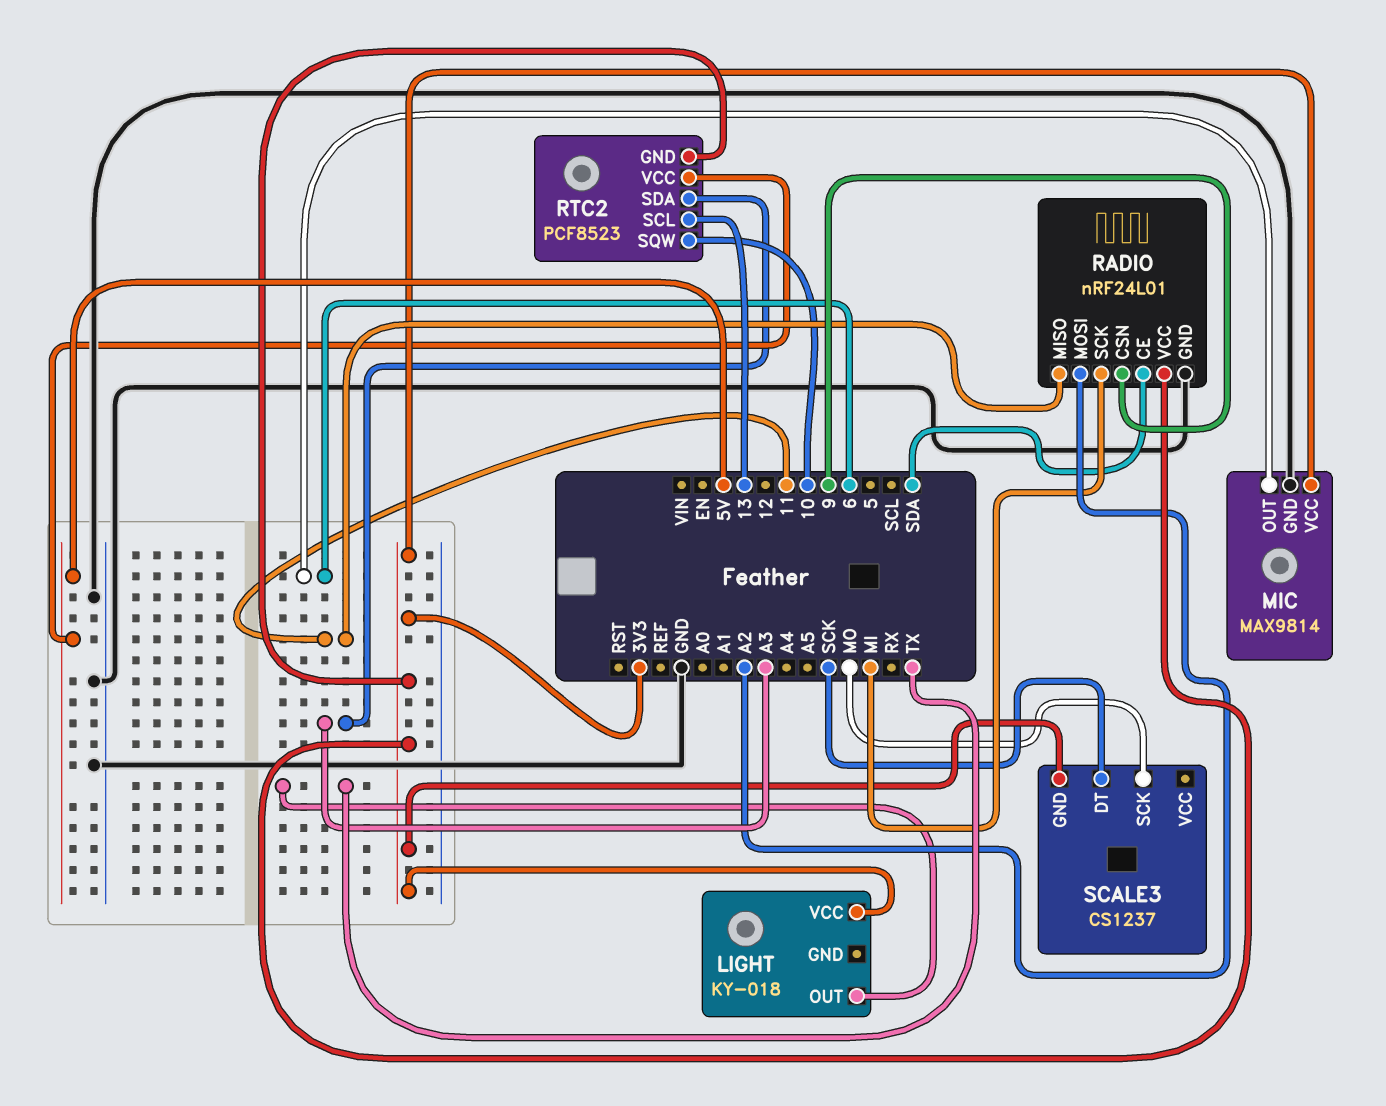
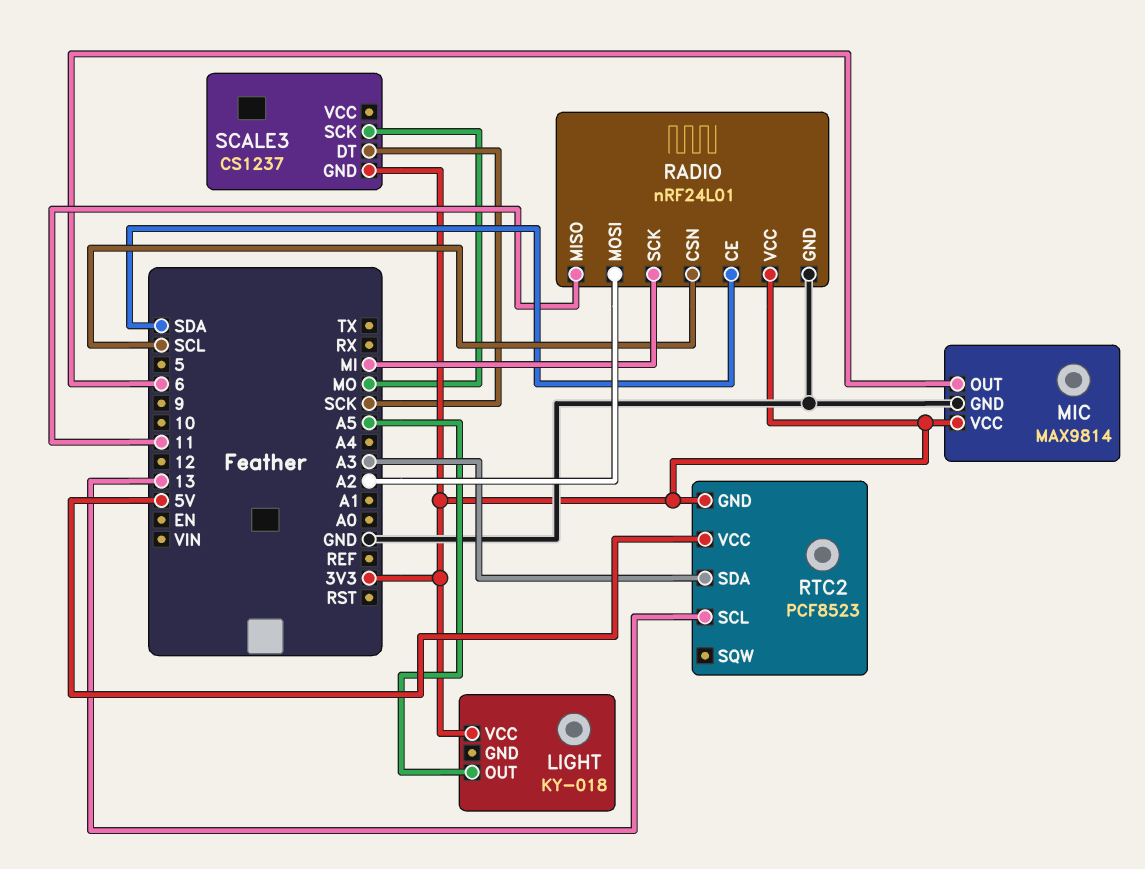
LIGHT pin OUT: TX -> A5
RADIO pin CSN: 9 -> SCL
RTC2 pin SQW: 10 -> none

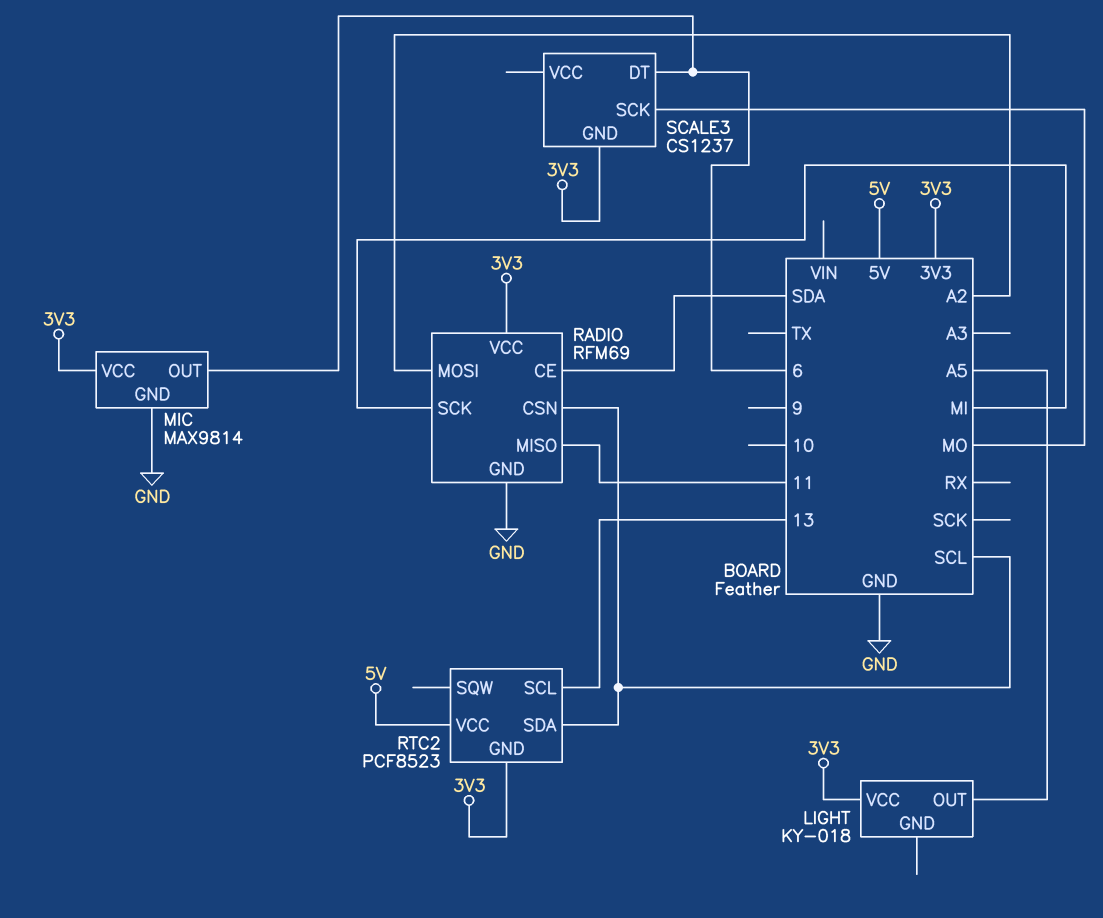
RADIO: nRF24L01 -> RFM69
RTC2 pin SDA: A3 -> SCL
SCALE3 pin DT: SCK -> 6

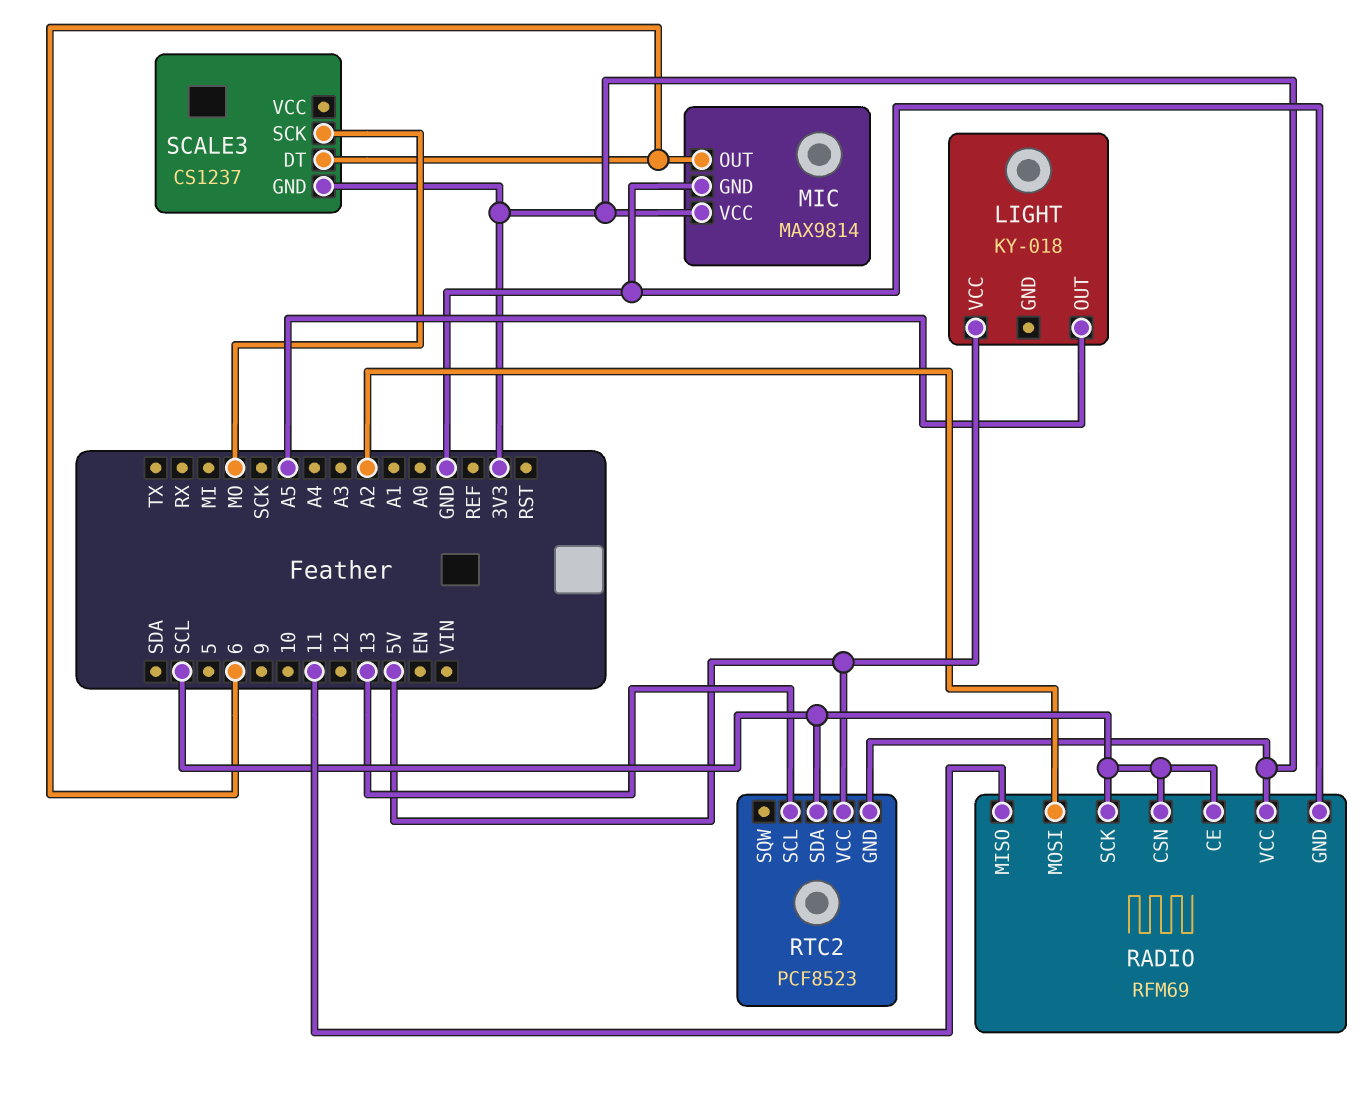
LIGHT pin VCC: 3V3 -> 5V
RADIO pin CE: SDA -> SCL
RADIO pin SCK: MI -> SCL

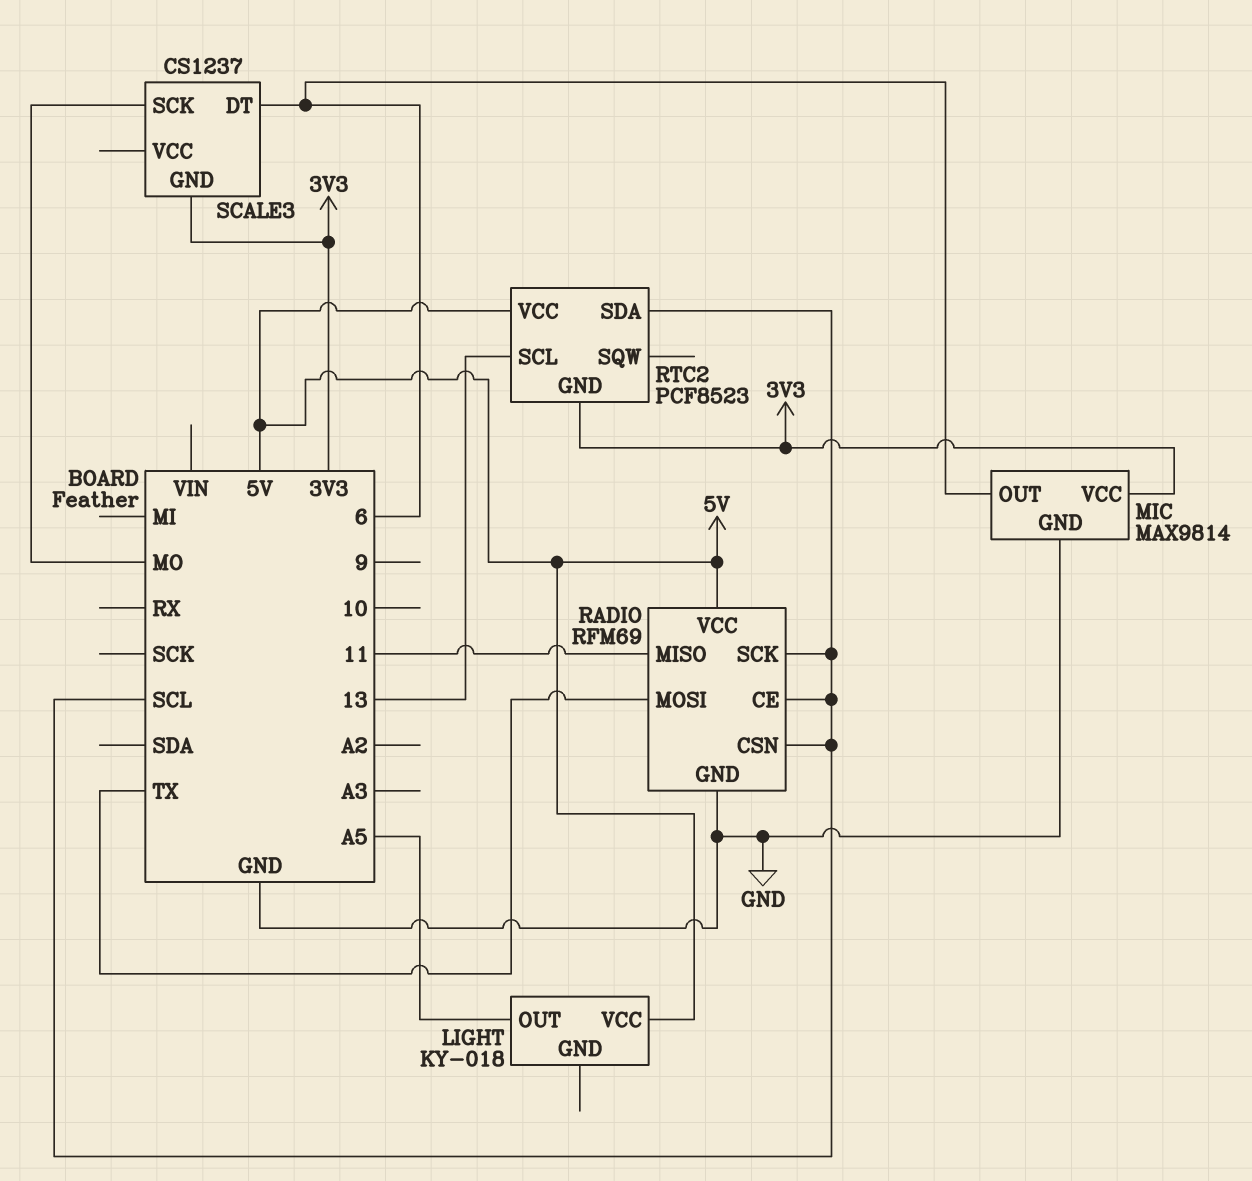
RADIO pin MOSI: A2 -> TX
RADIO pin VCC: 3V3 -> 5V

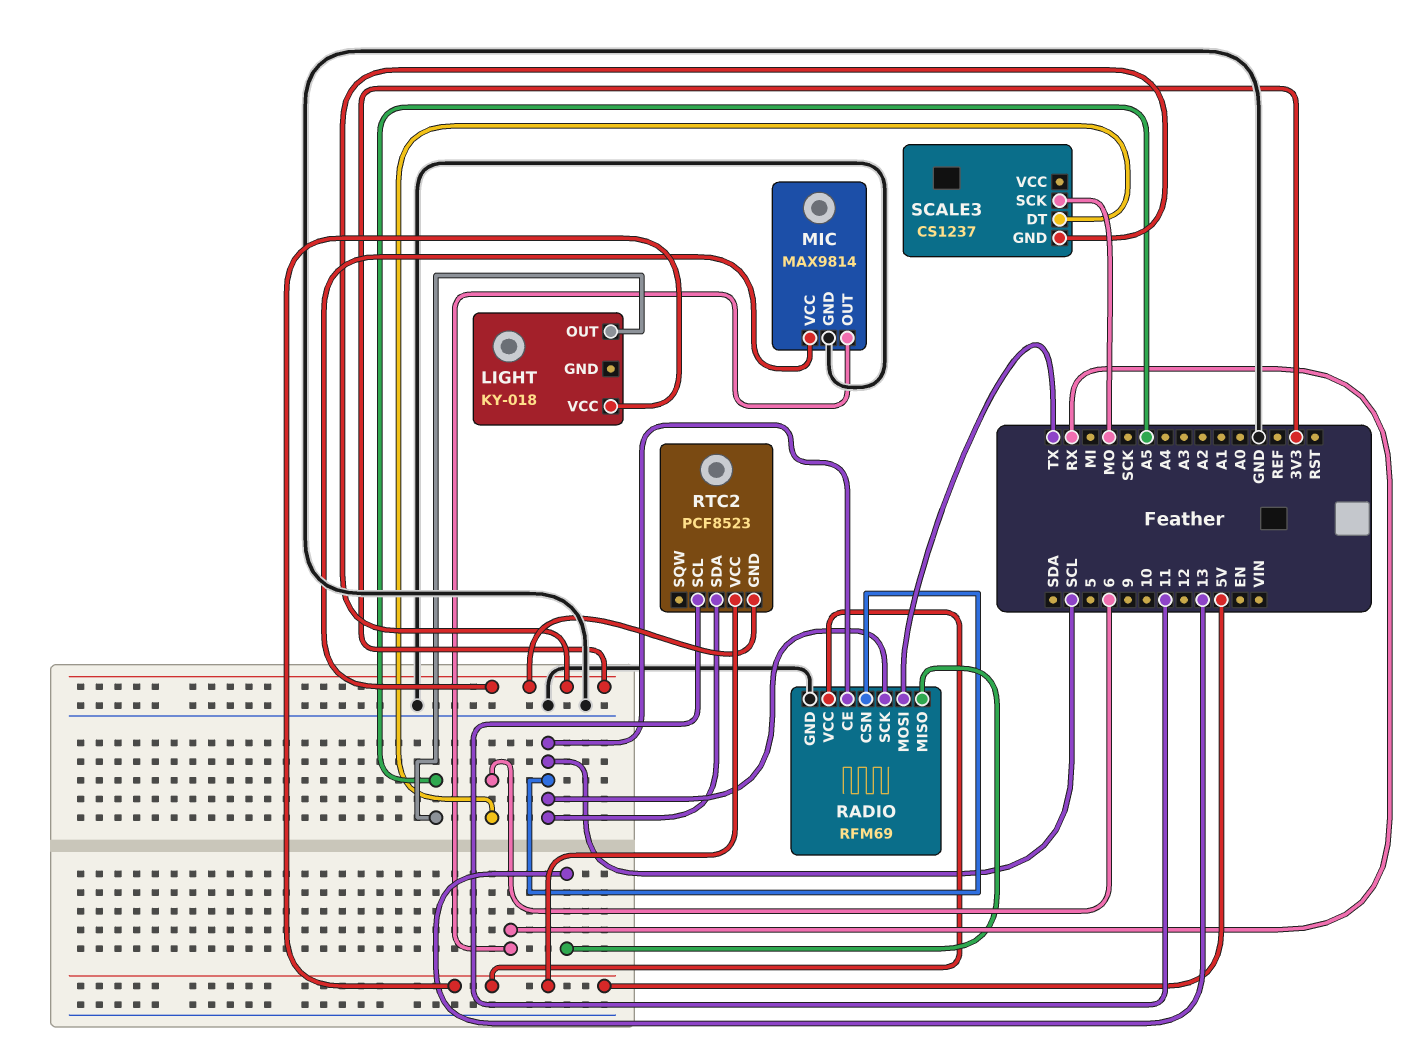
MIC pin OUT: 6 -> RX
RADIO pin MISO: 11 -> 13
RTC2 pin SCL: 13 -> 11

